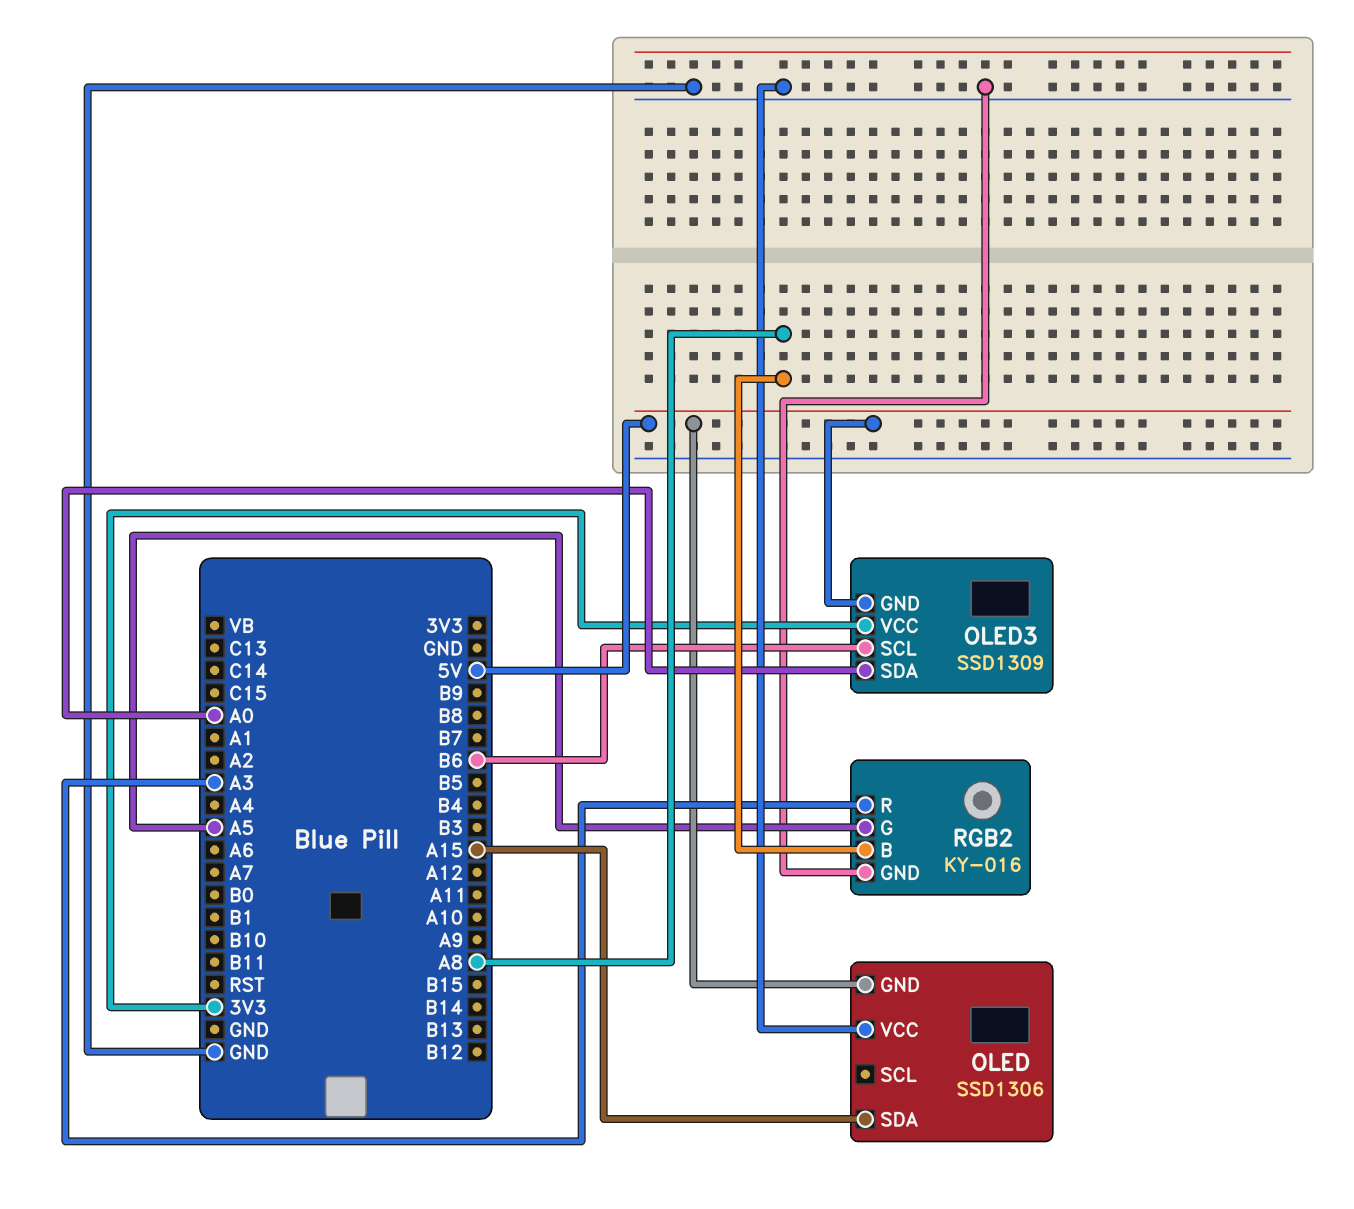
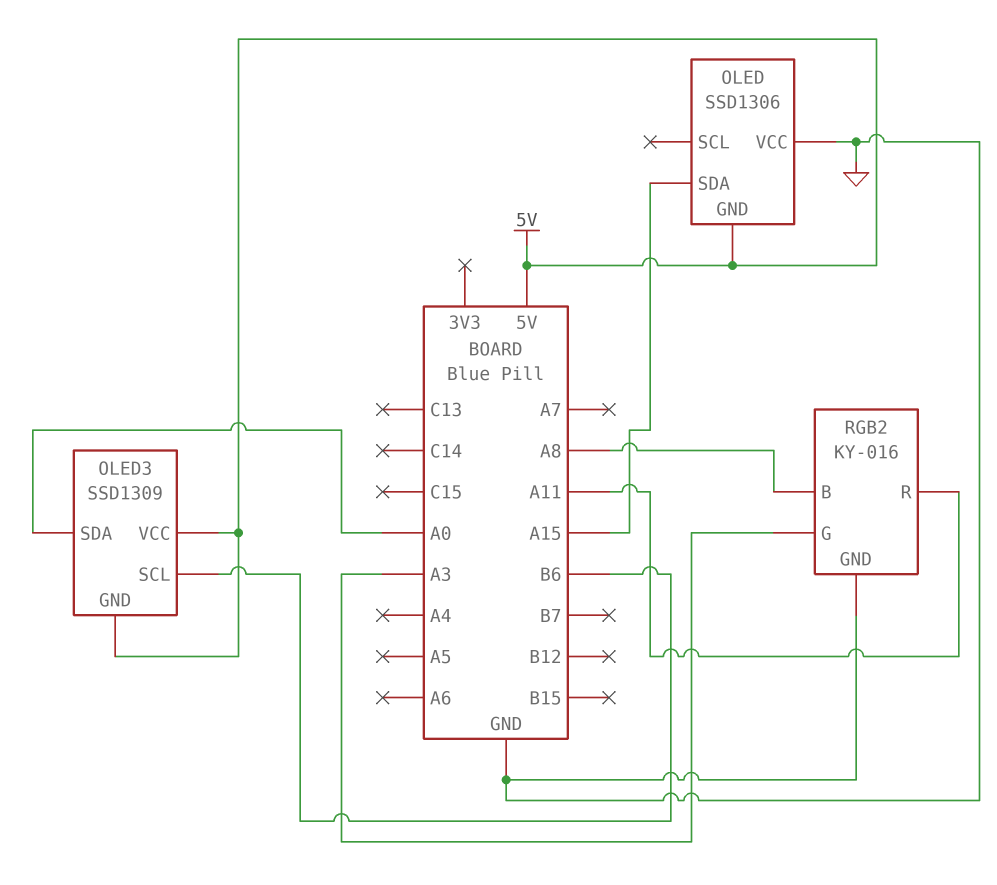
OLED3 pin VCC: 3V3 -> 5V
RGB2 pin G: A5 -> A3
RGB2 pin R: A3 -> A11

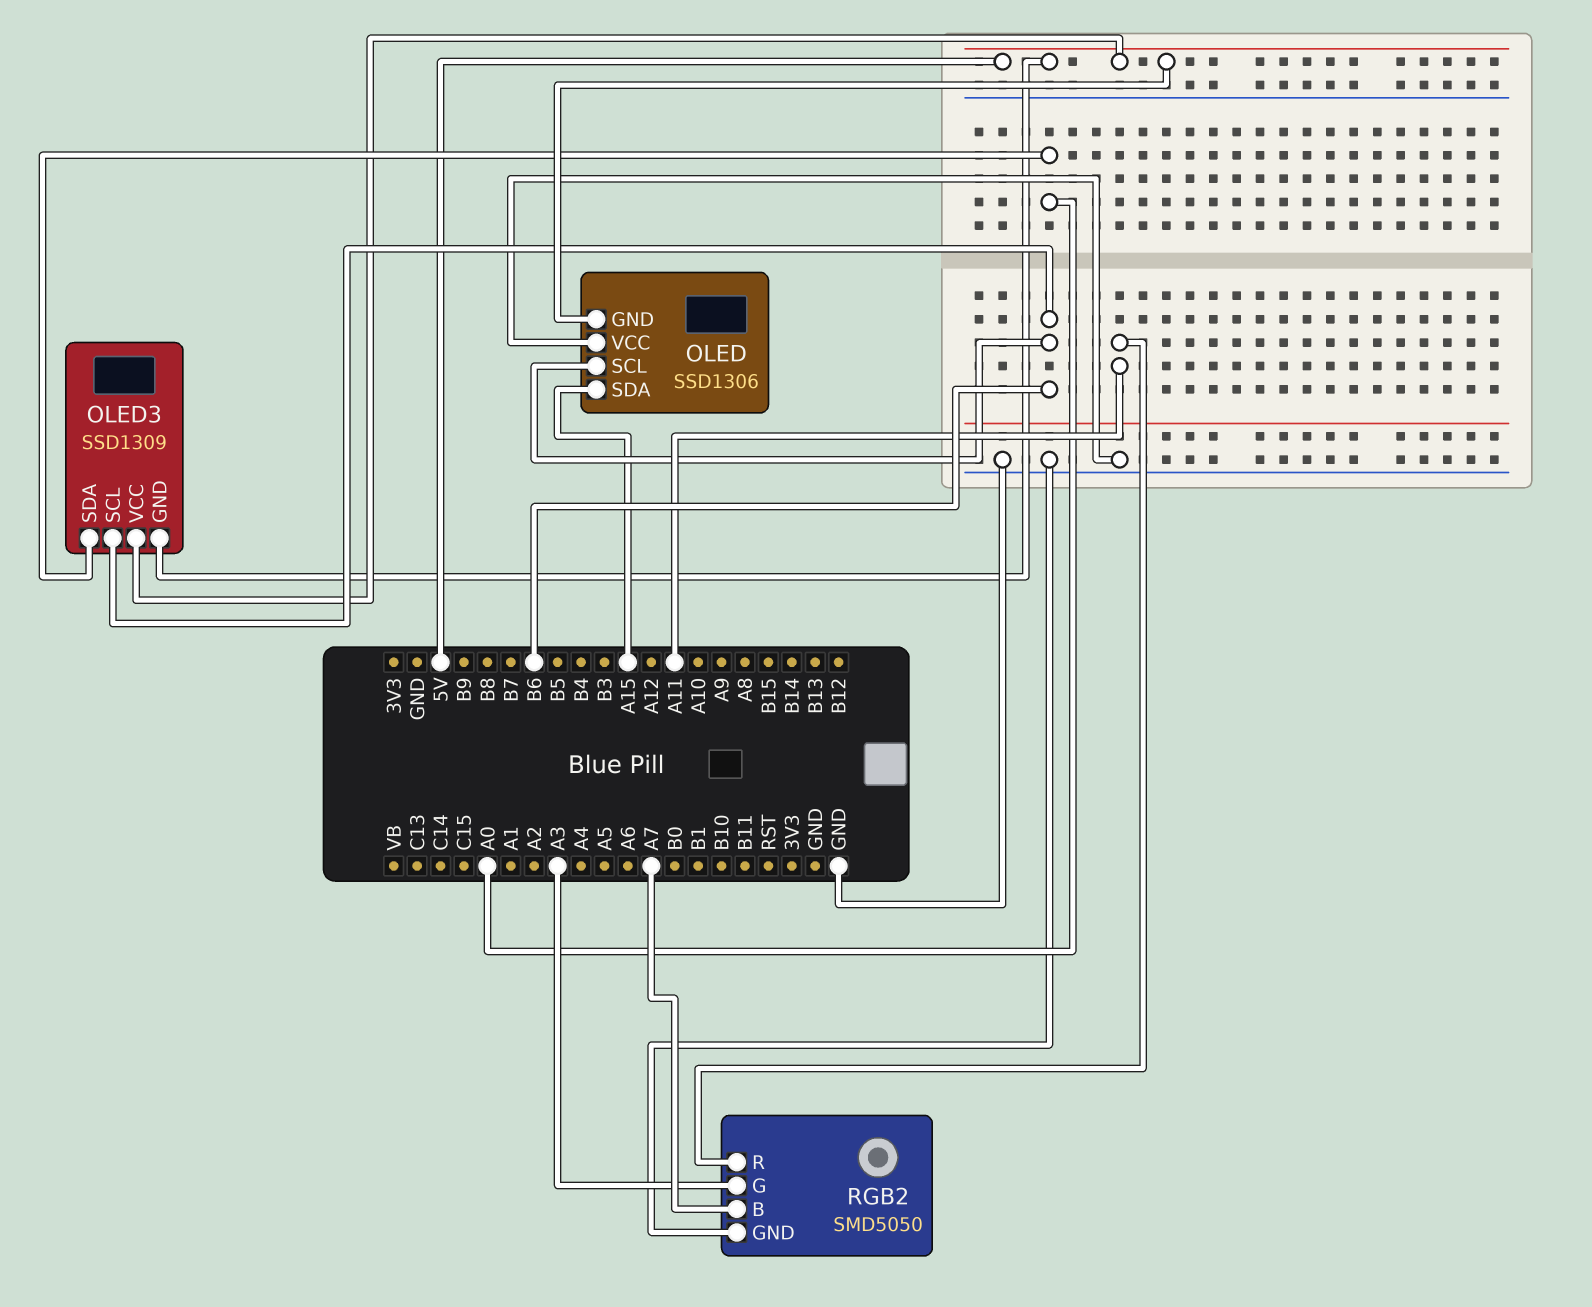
OLED pin SCL: none -> B6
RGB2: KY-016 -> SMD5050
RGB2 pin B: A8 -> A7

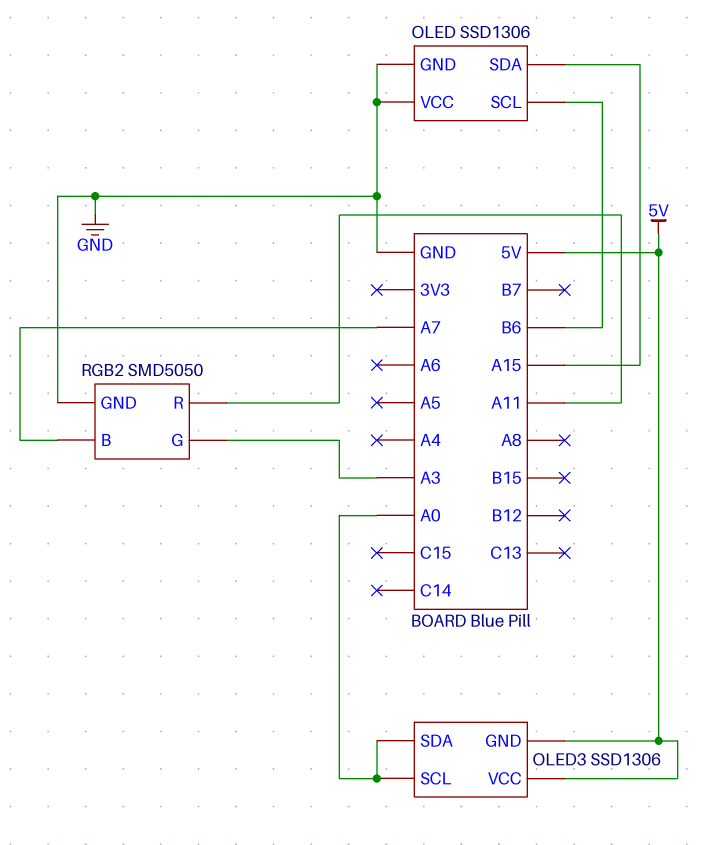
OLED pin GND: 5V -> GND
OLED3: SSD1309 -> SSD1306
OLED3 pin SCL: B6 -> A0

